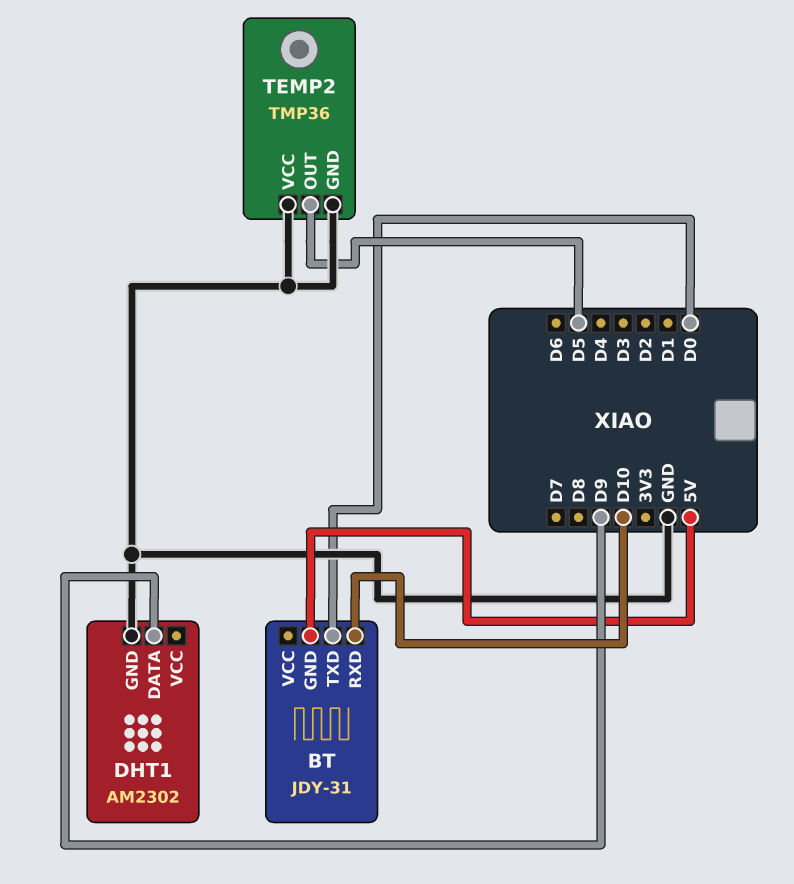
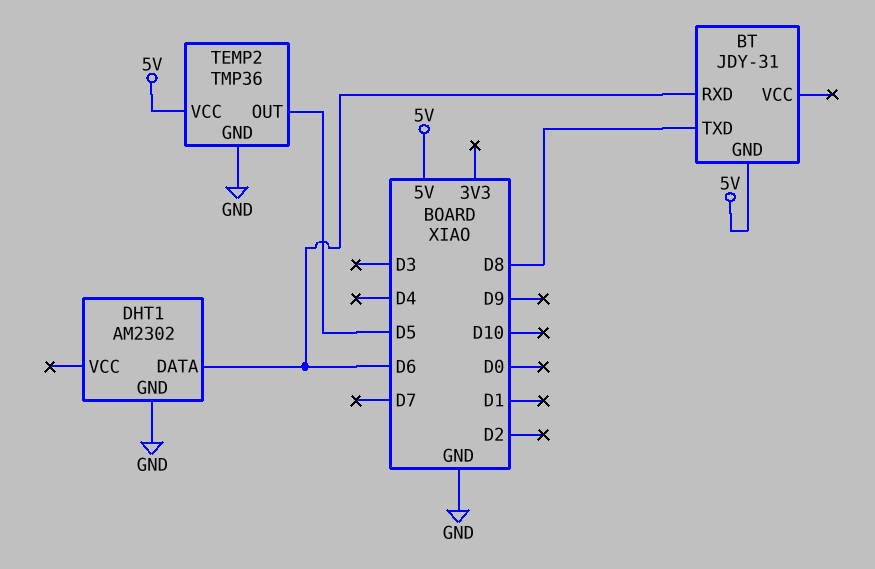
BT pin RXD: D10 -> D6
BT pin TXD: D0 -> D8
DHT1 pin DATA: D9 -> D6
TEMP2 pin VCC: GND -> 5V

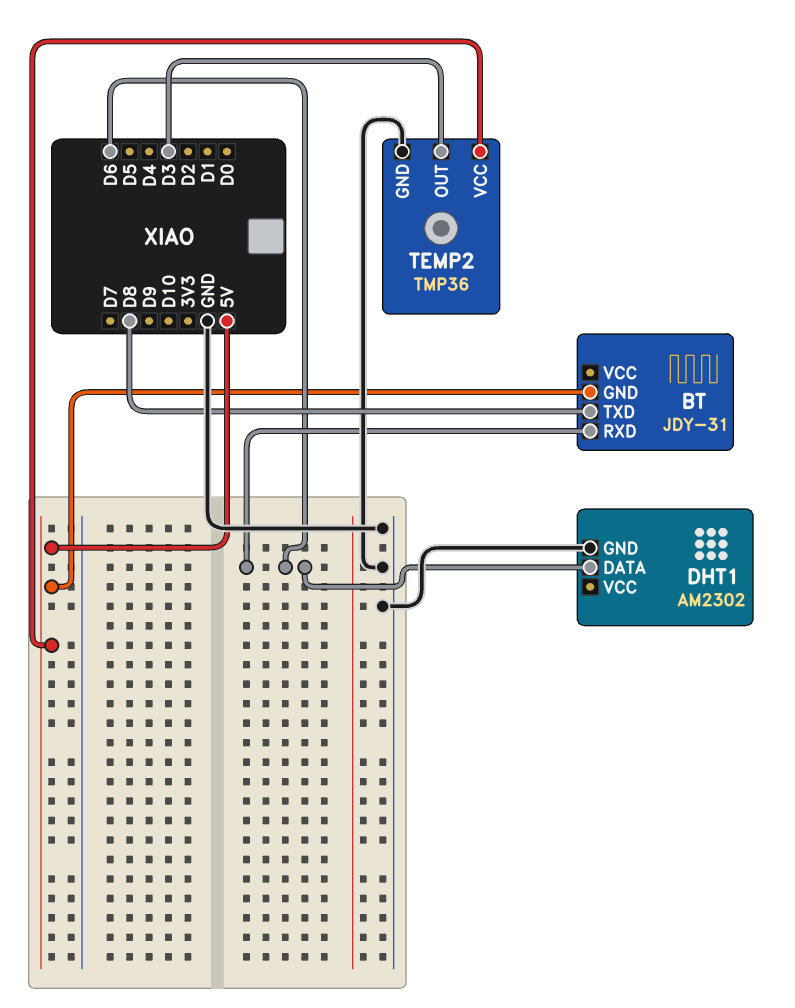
TEMP2 pin OUT: D5 -> D3

